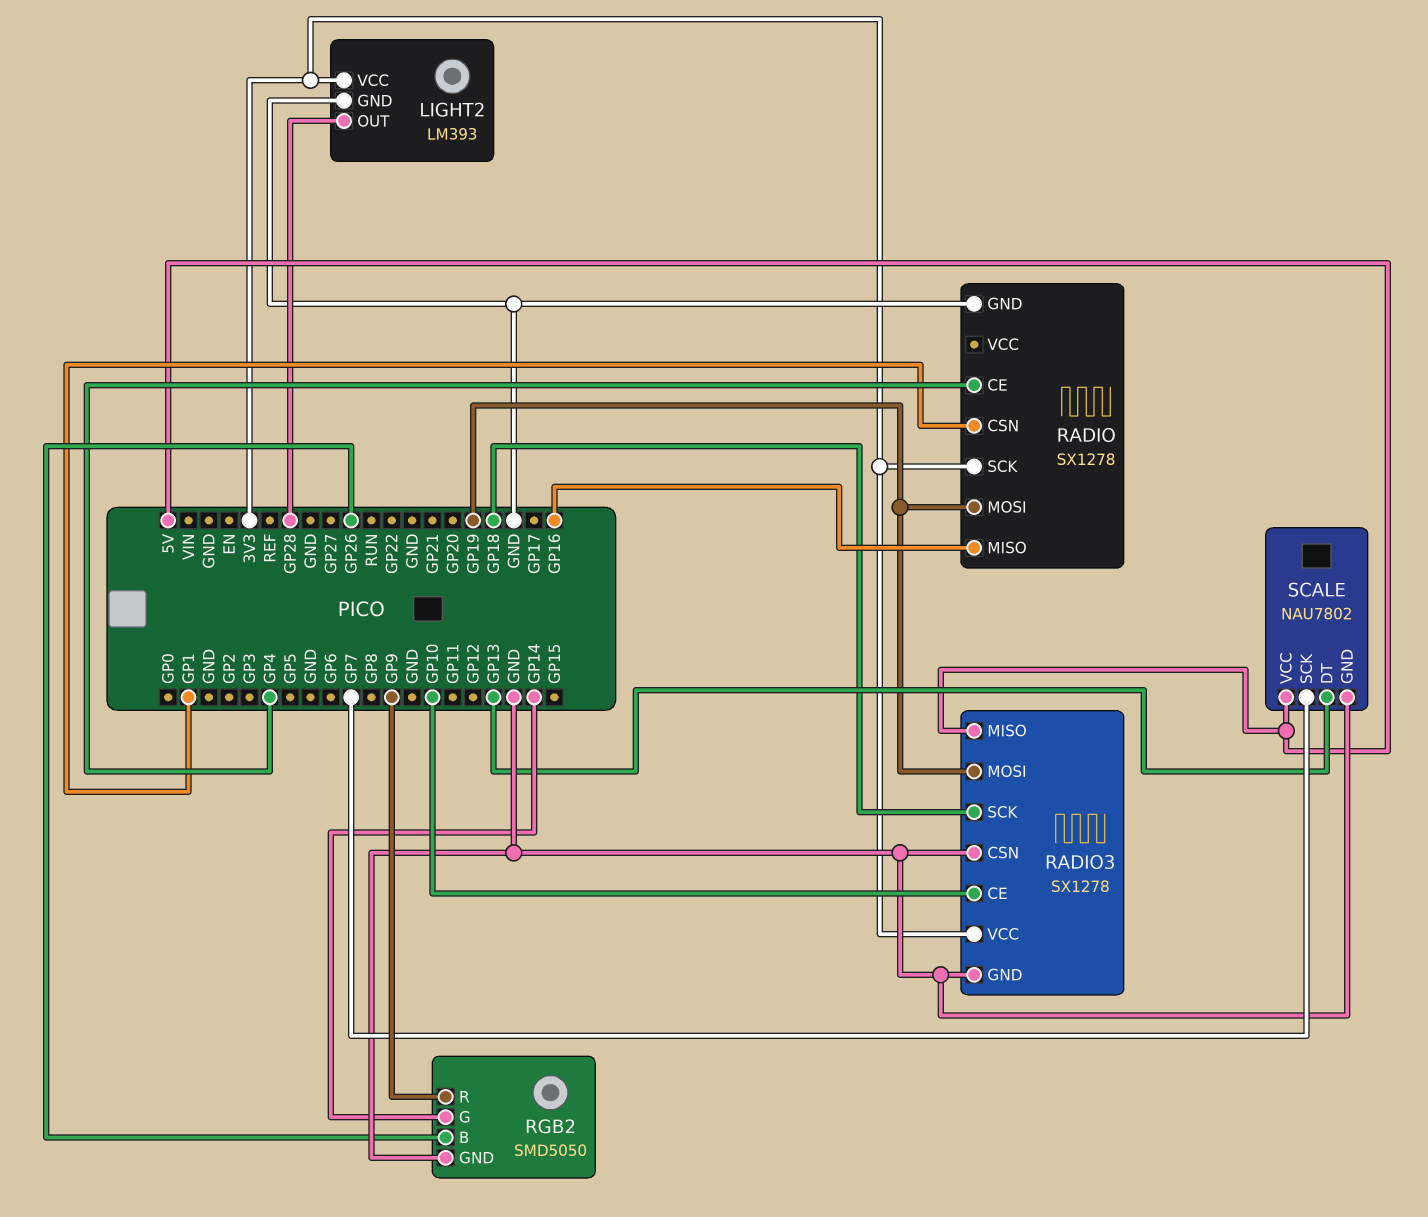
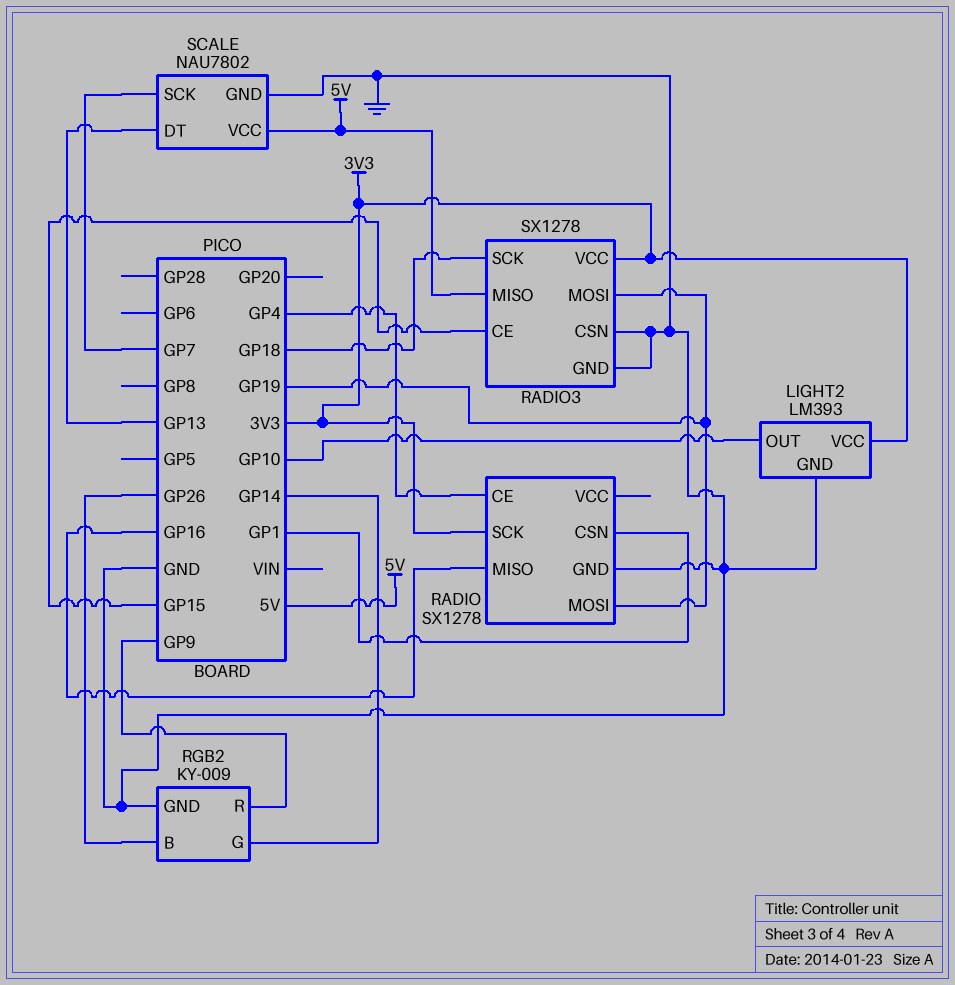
LIGHT2 pin OUT: GP28 -> GP10
RADIO3 pin CE: GP10 -> GP15
RGB2: SMD5050 -> KY-009

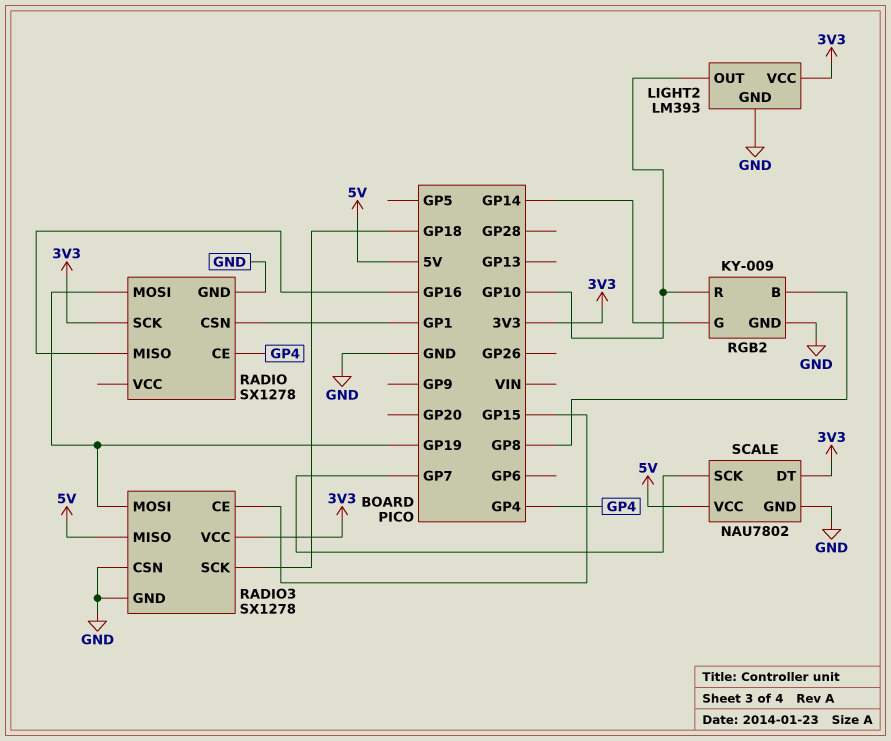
RGB2 pin B: GP26 -> GP8
RGB2 pin R: GP9 -> GP10
SCALE pin DT: GP13 -> 3V3

